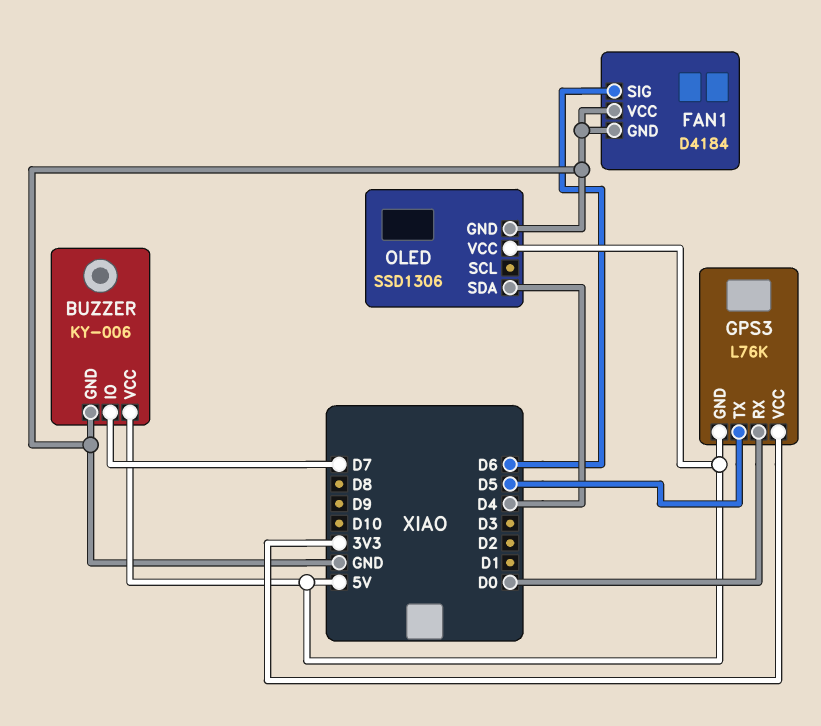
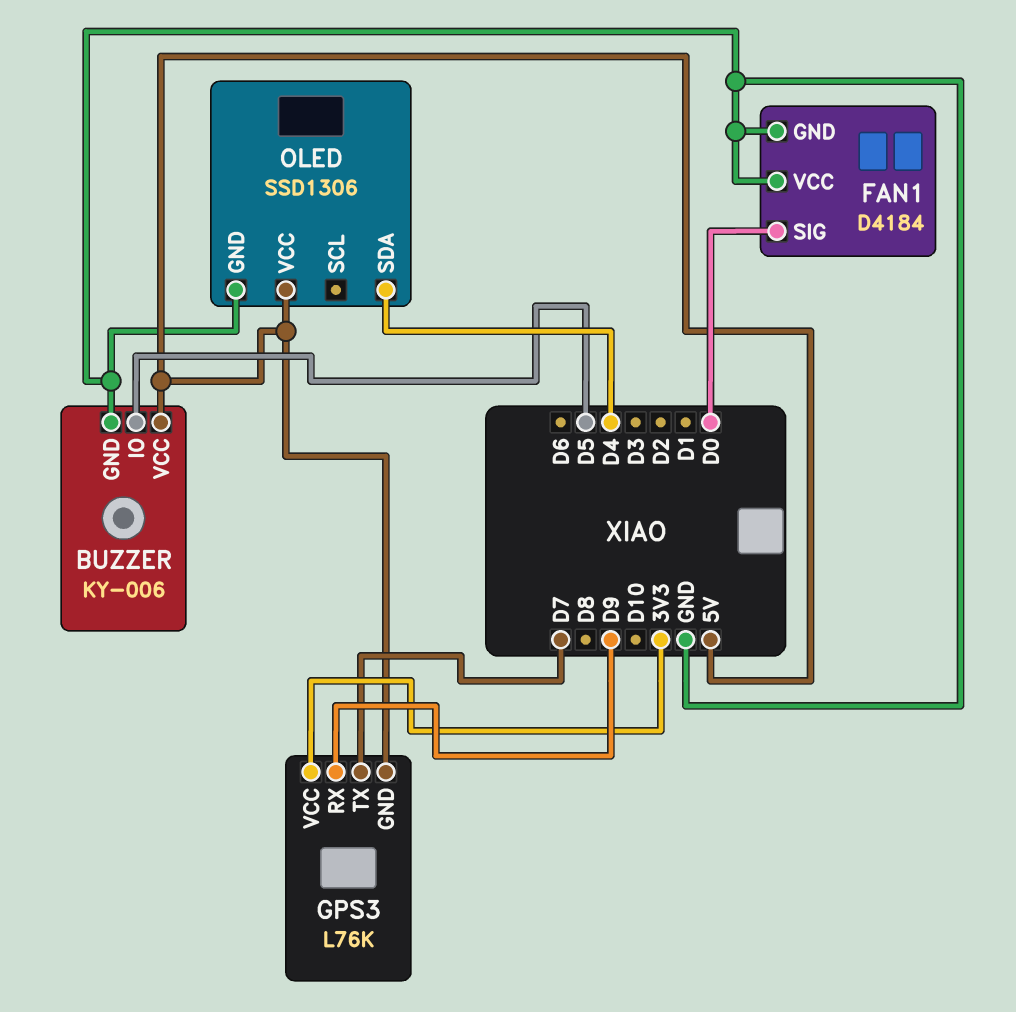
BUZZER pin IO: D7 -> D5
FAN1 pin SIG: D6 -> D0
GPS3 pin RX: D0 -> D9
GPS3 pin TX: D5 -> D7

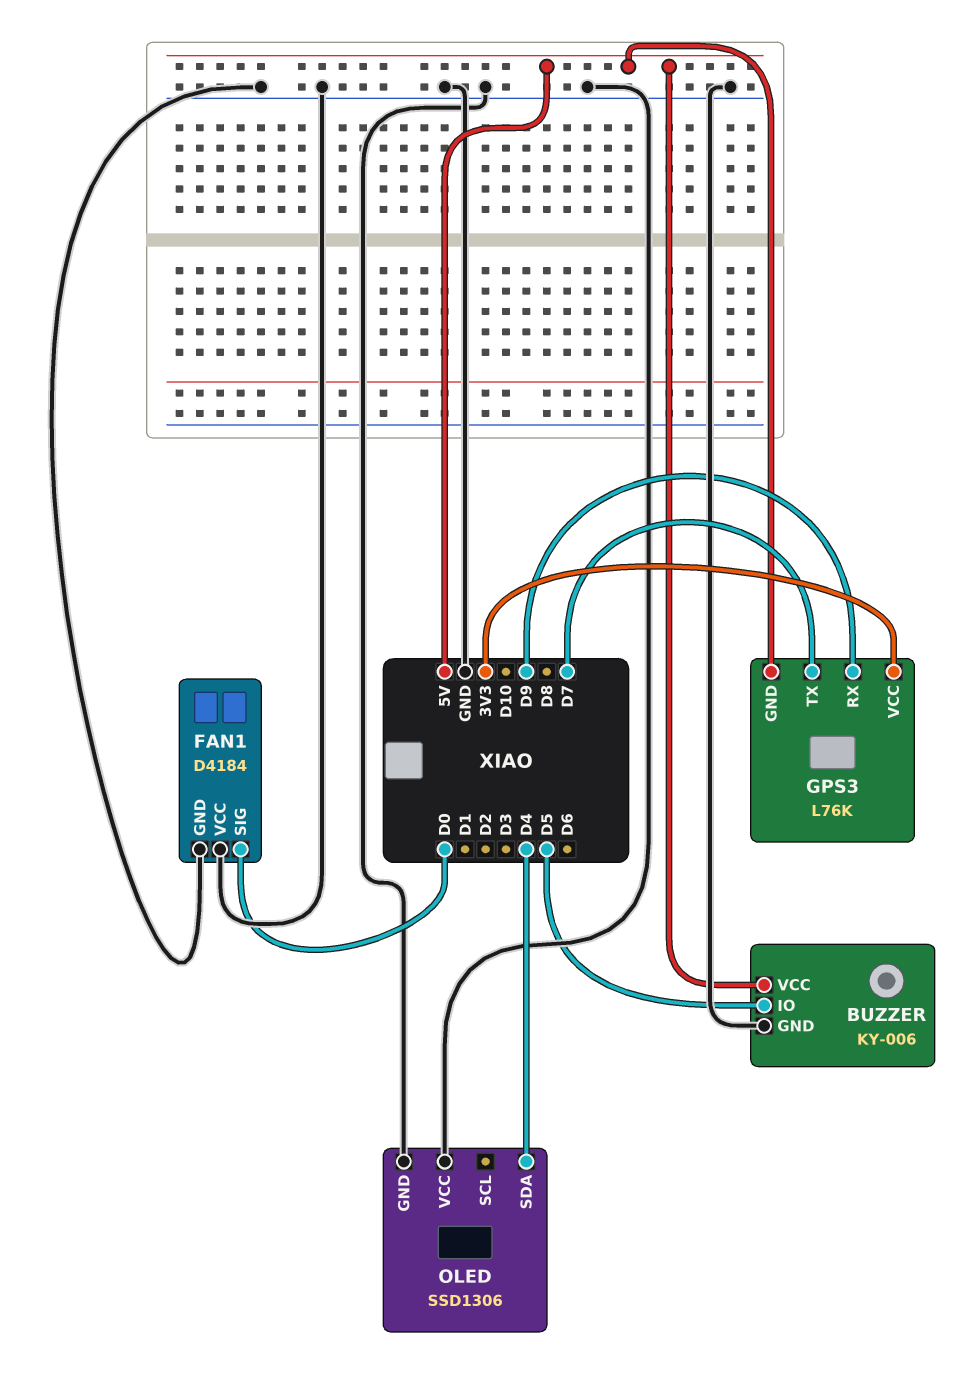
OLED pin VCC: 5V -> GND

